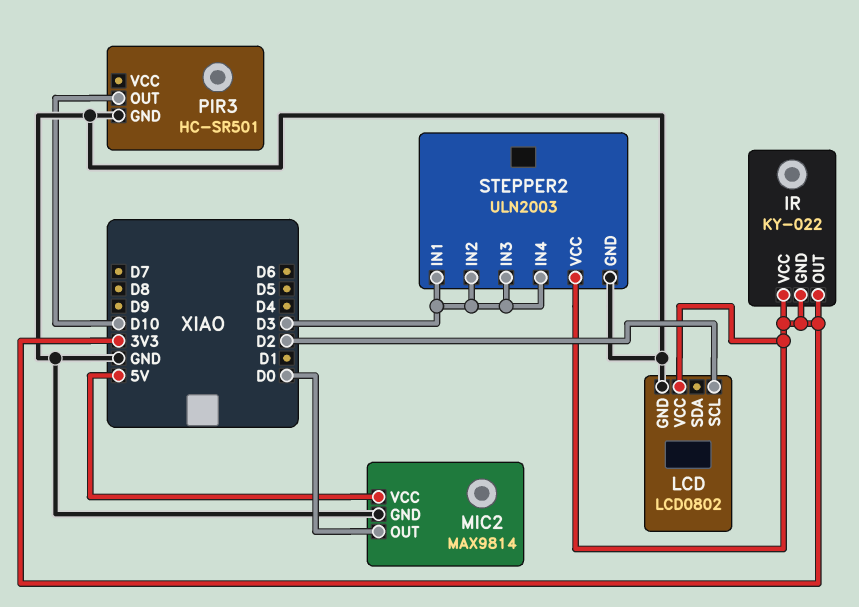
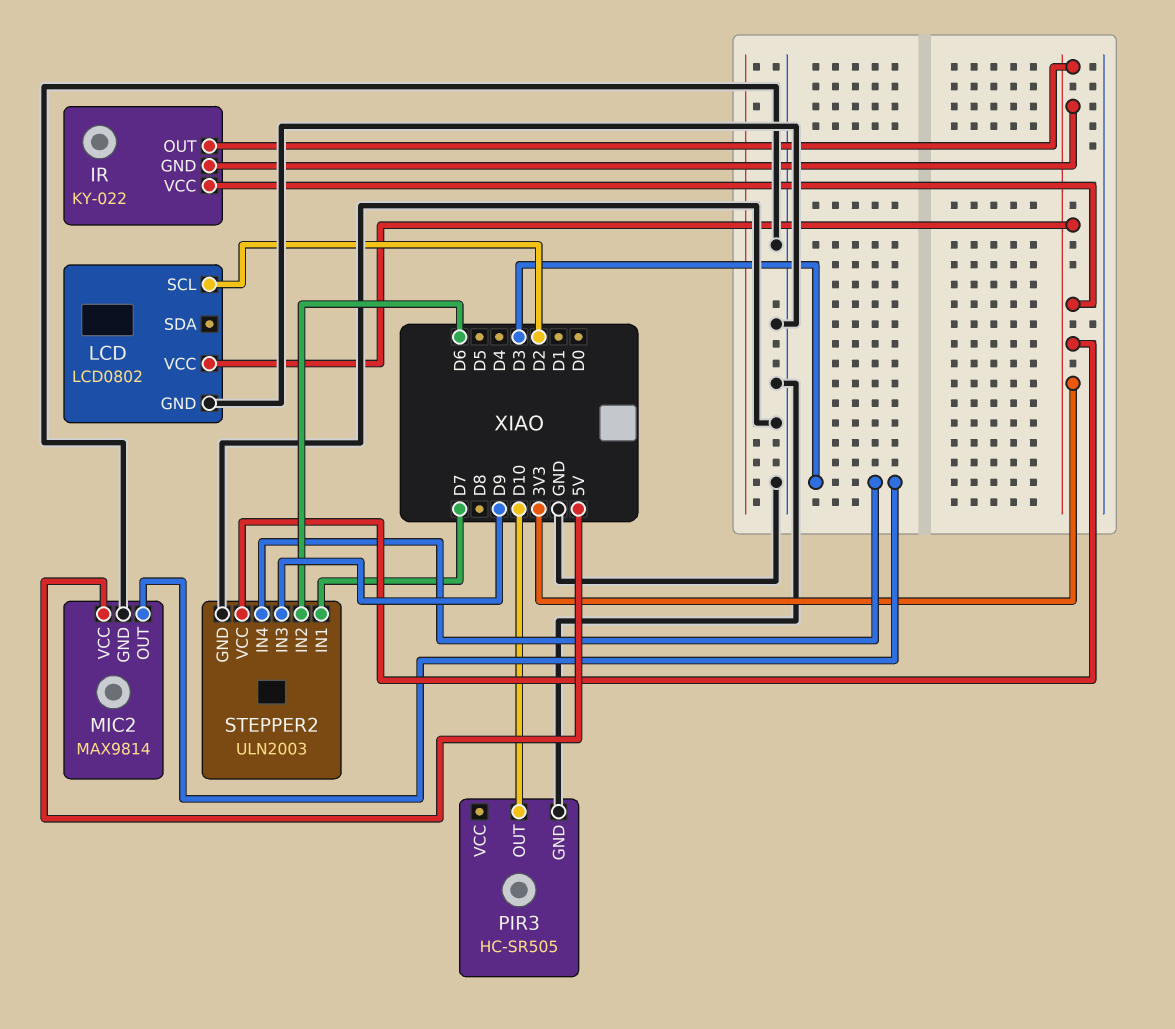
MIC2 pin OUT: D0 -> D3
PIR3: HC-SR501 -> HC-SR505
STEPPER2 pin IN1: D3 -> D7
STEPPER2 pin IN2: D3 -> D6
STEPPER2 pin IN3: D3 -> D9

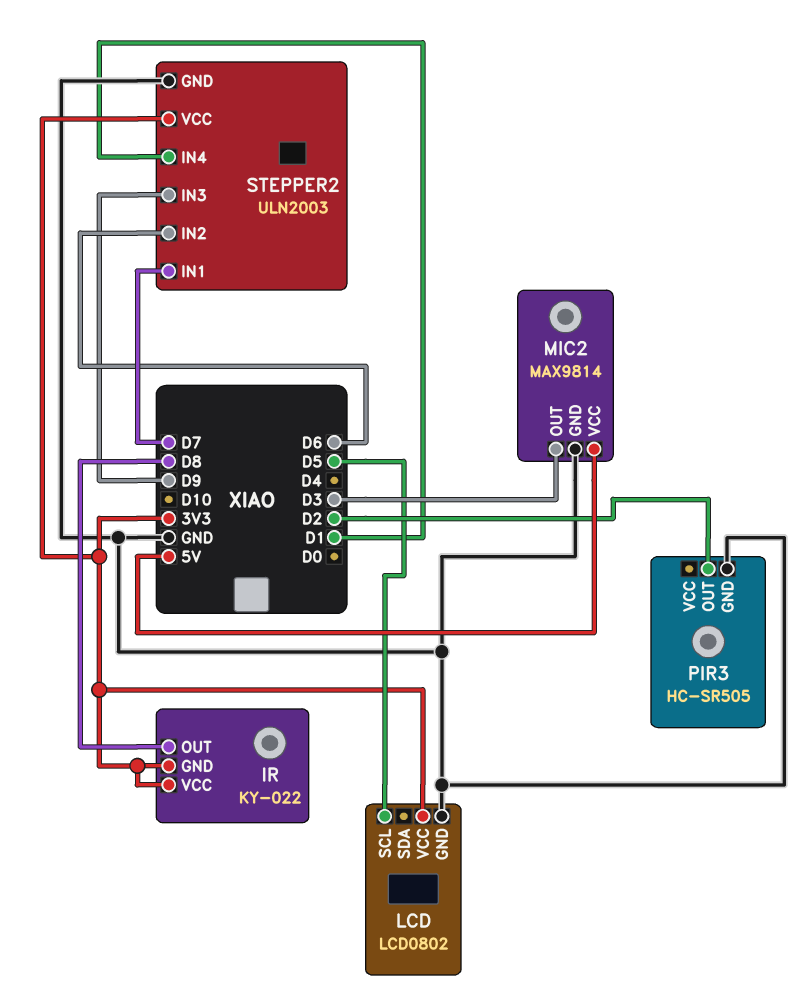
IR pin OUT: 3V3 -> D8
LCD pin SCL: D2 -> D5
PIR3 pin OUT: D10 -> D2
STEPPER2 pin IN4: D3 -> D1

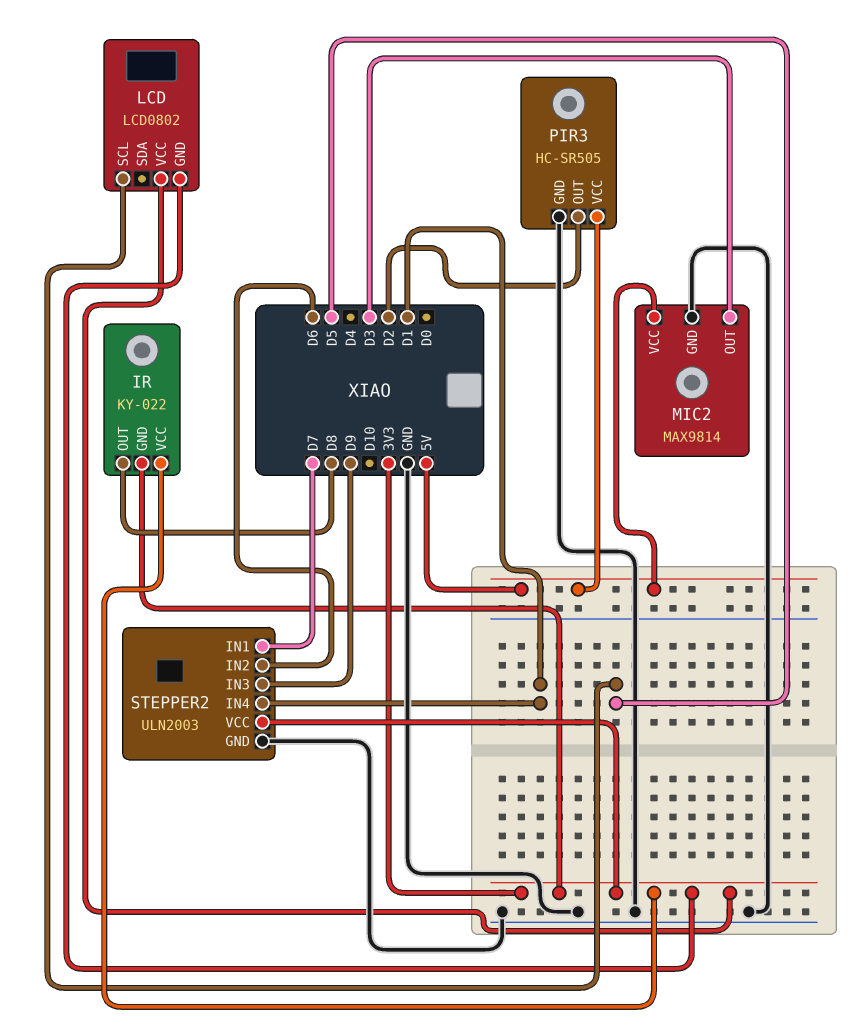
LCD pin GND: GND -> 3V3
PIR3 pin VCC: none -> 5V

